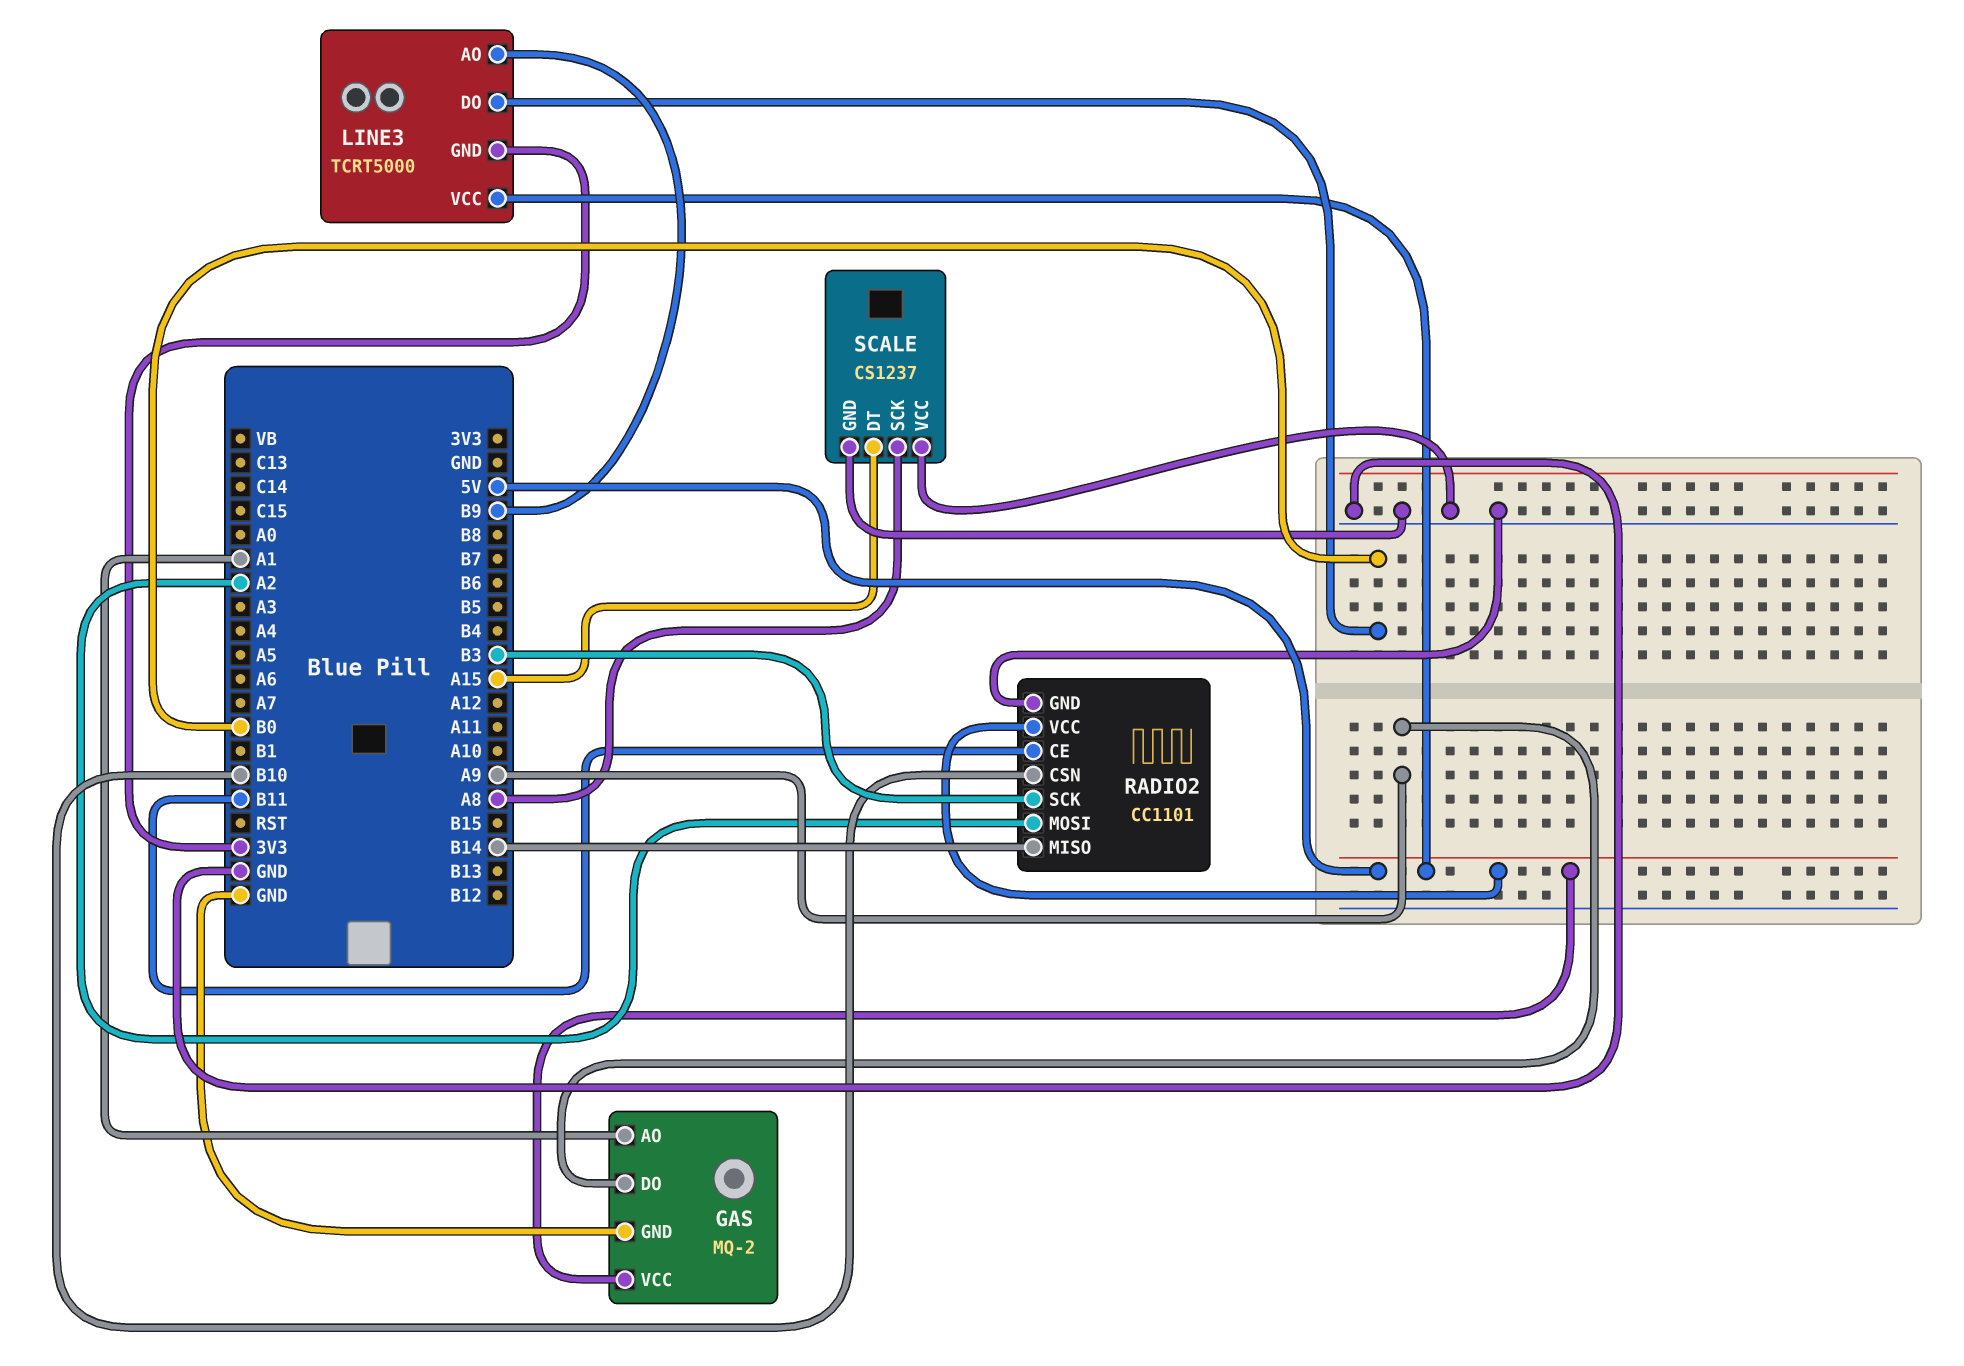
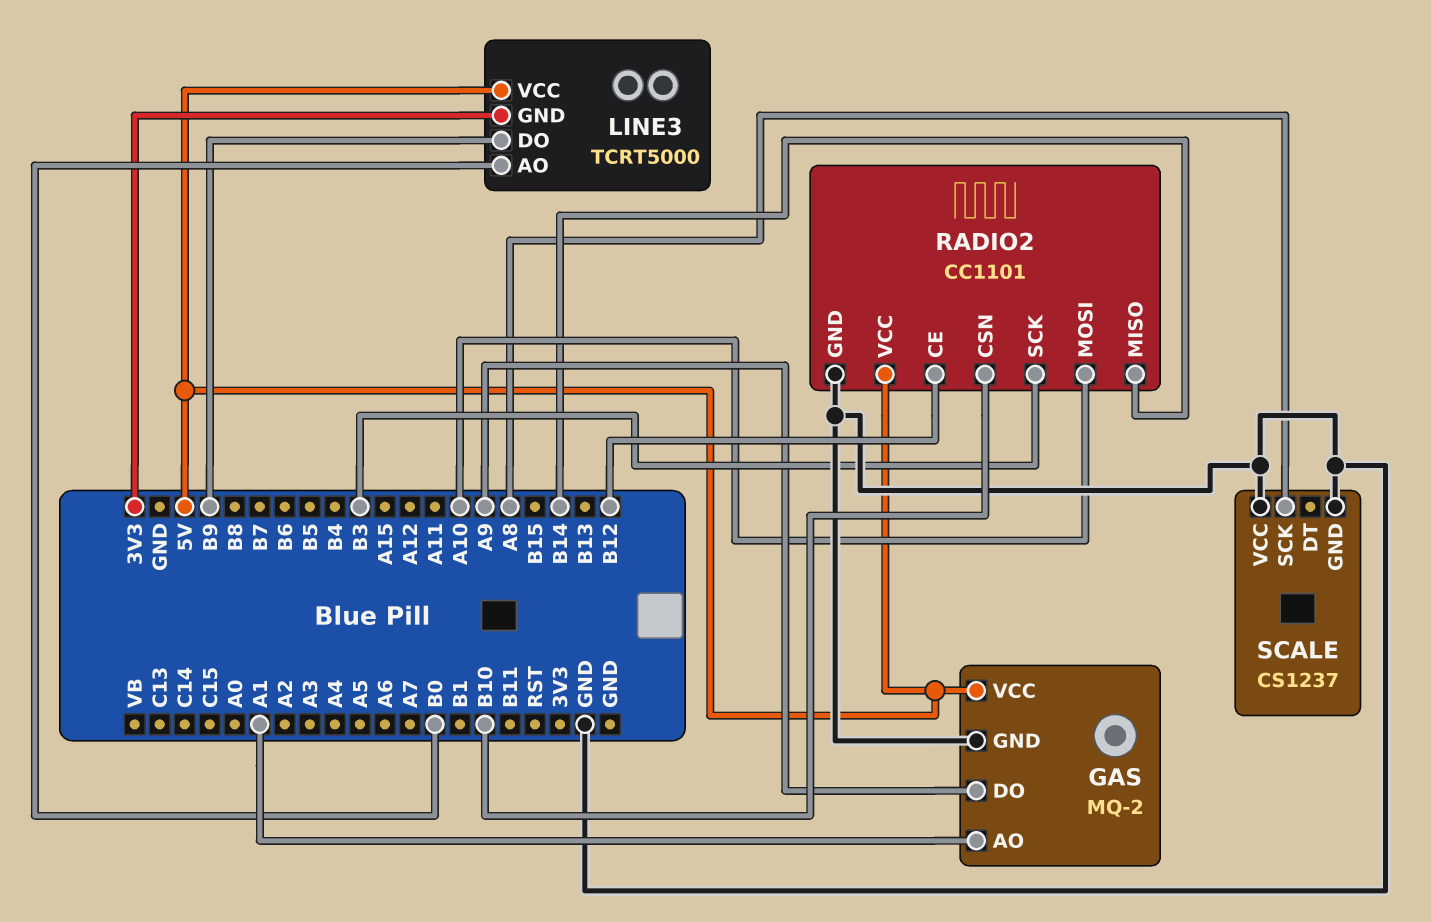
LINE3 pin AO: B9 -> B0
LINE3 pin DO: B0 -> B9
RADIO2 pin CE: B11 -> B12
RADIO2 pin MOSI: A2 -> A10
SCALE pin DT: A15 -> none

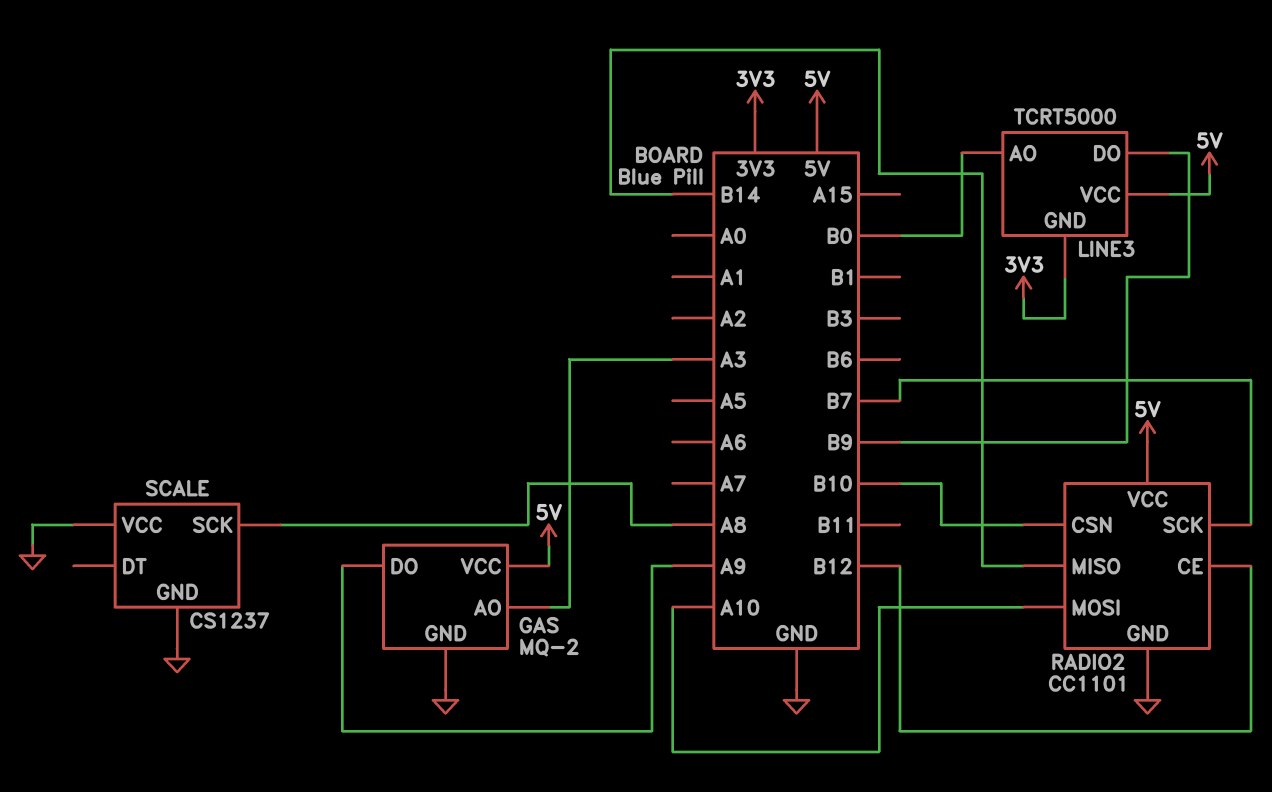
GAS pin AO: A1 -> A3
RADIO2 pin SCK: B3 -> B7

